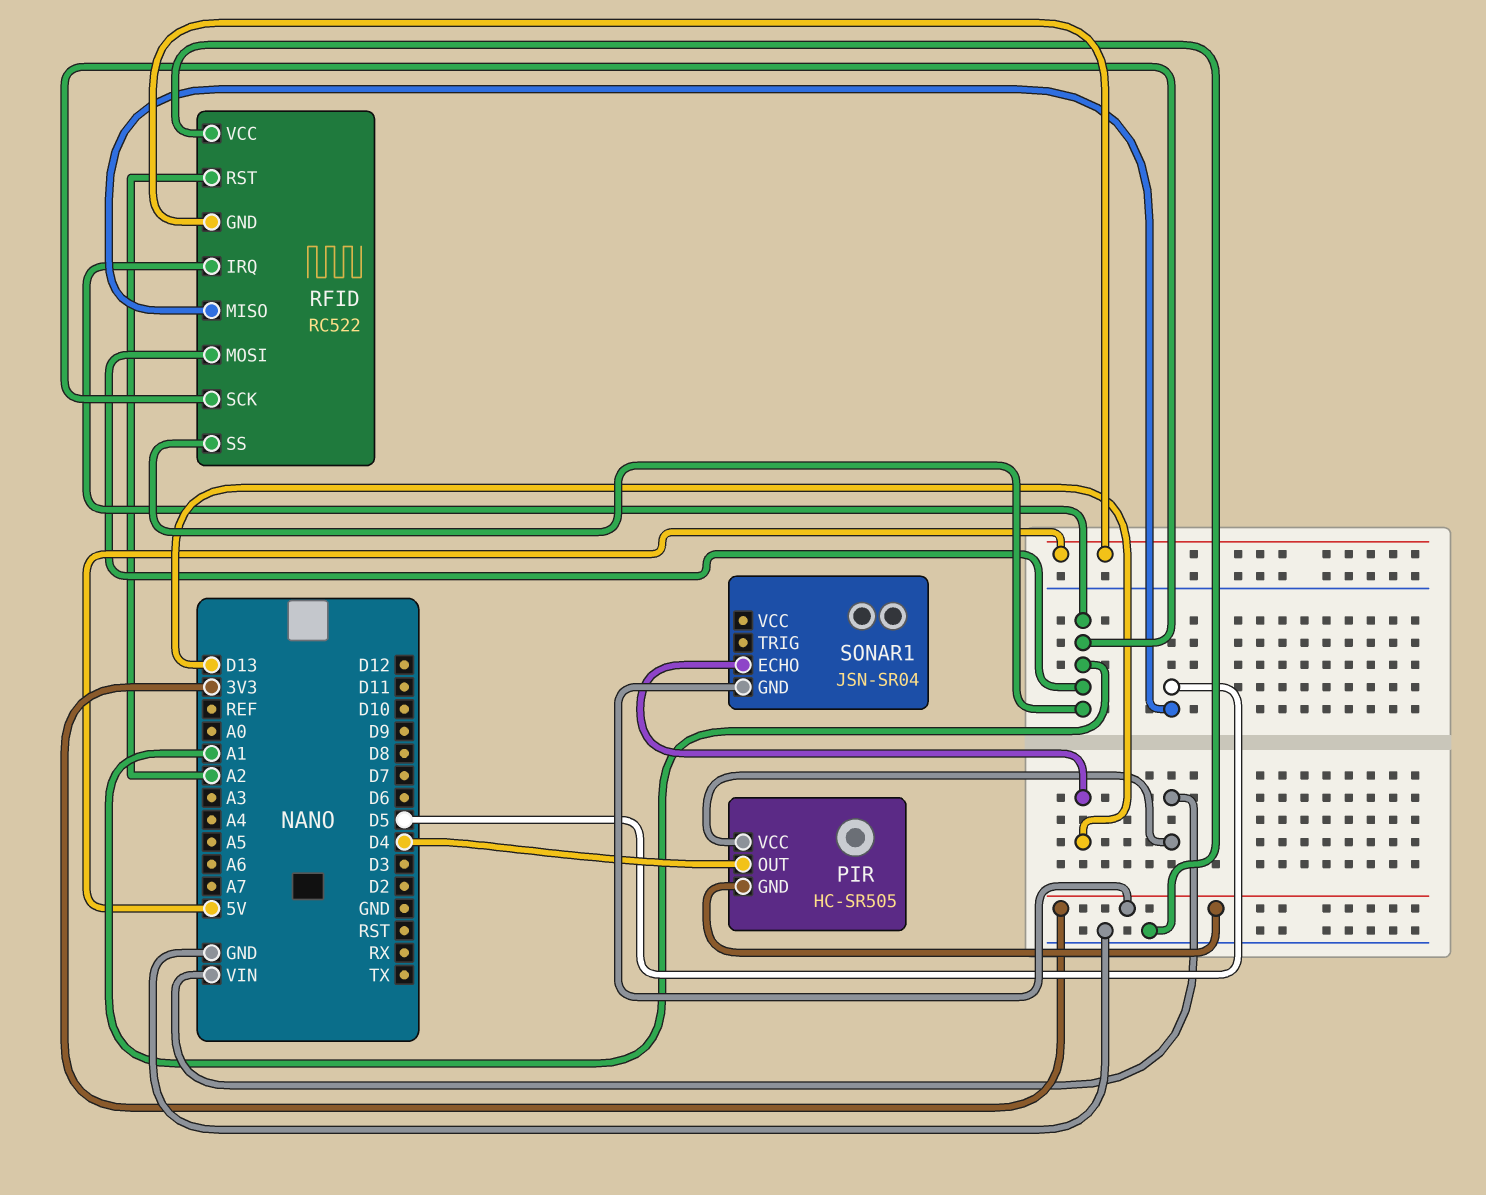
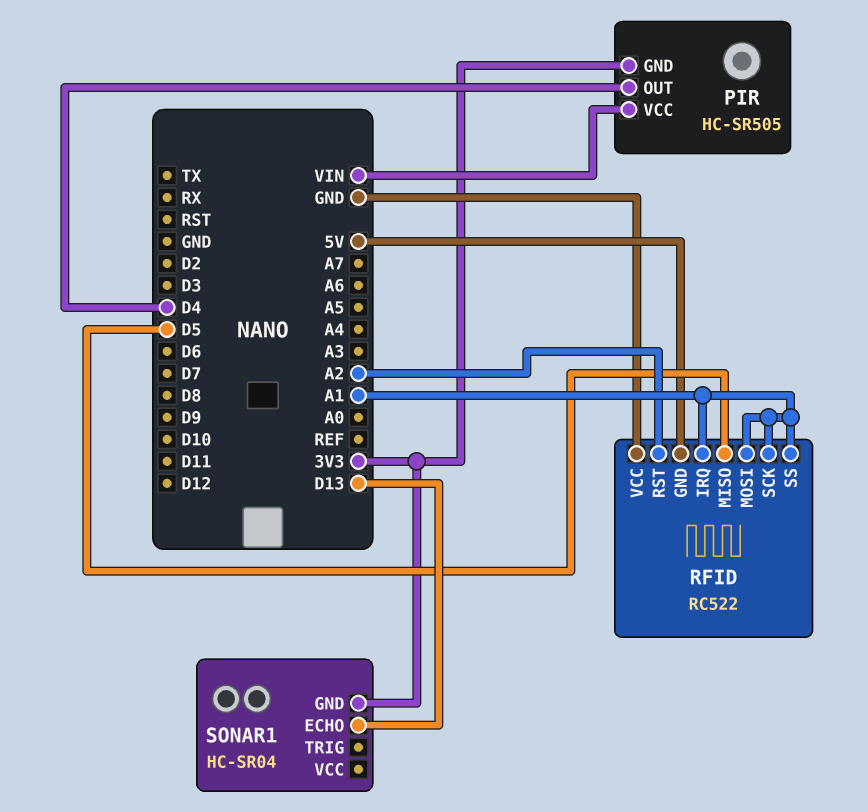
SONAR1: JSN-SR04 -> HC-SR04

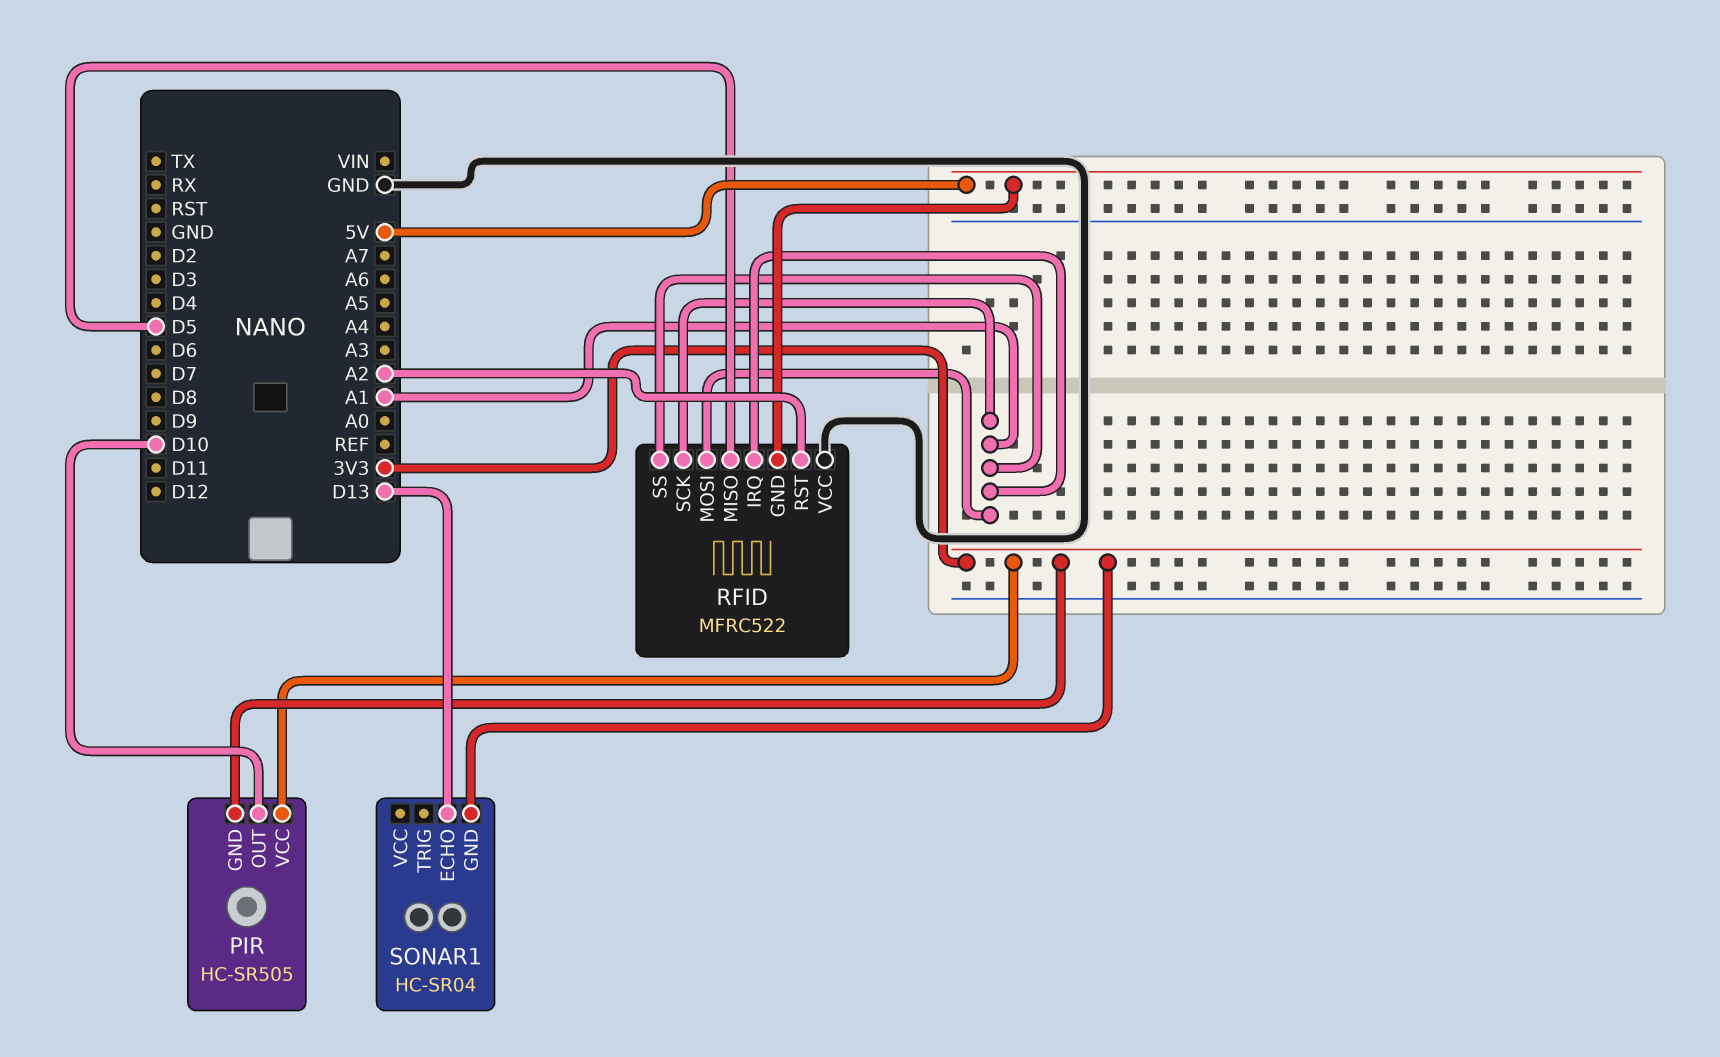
PIR pin OUT: D4 -> D10
PIR pin VCC: VIN -> 3V3
RFID: RC522 -> MFRC522

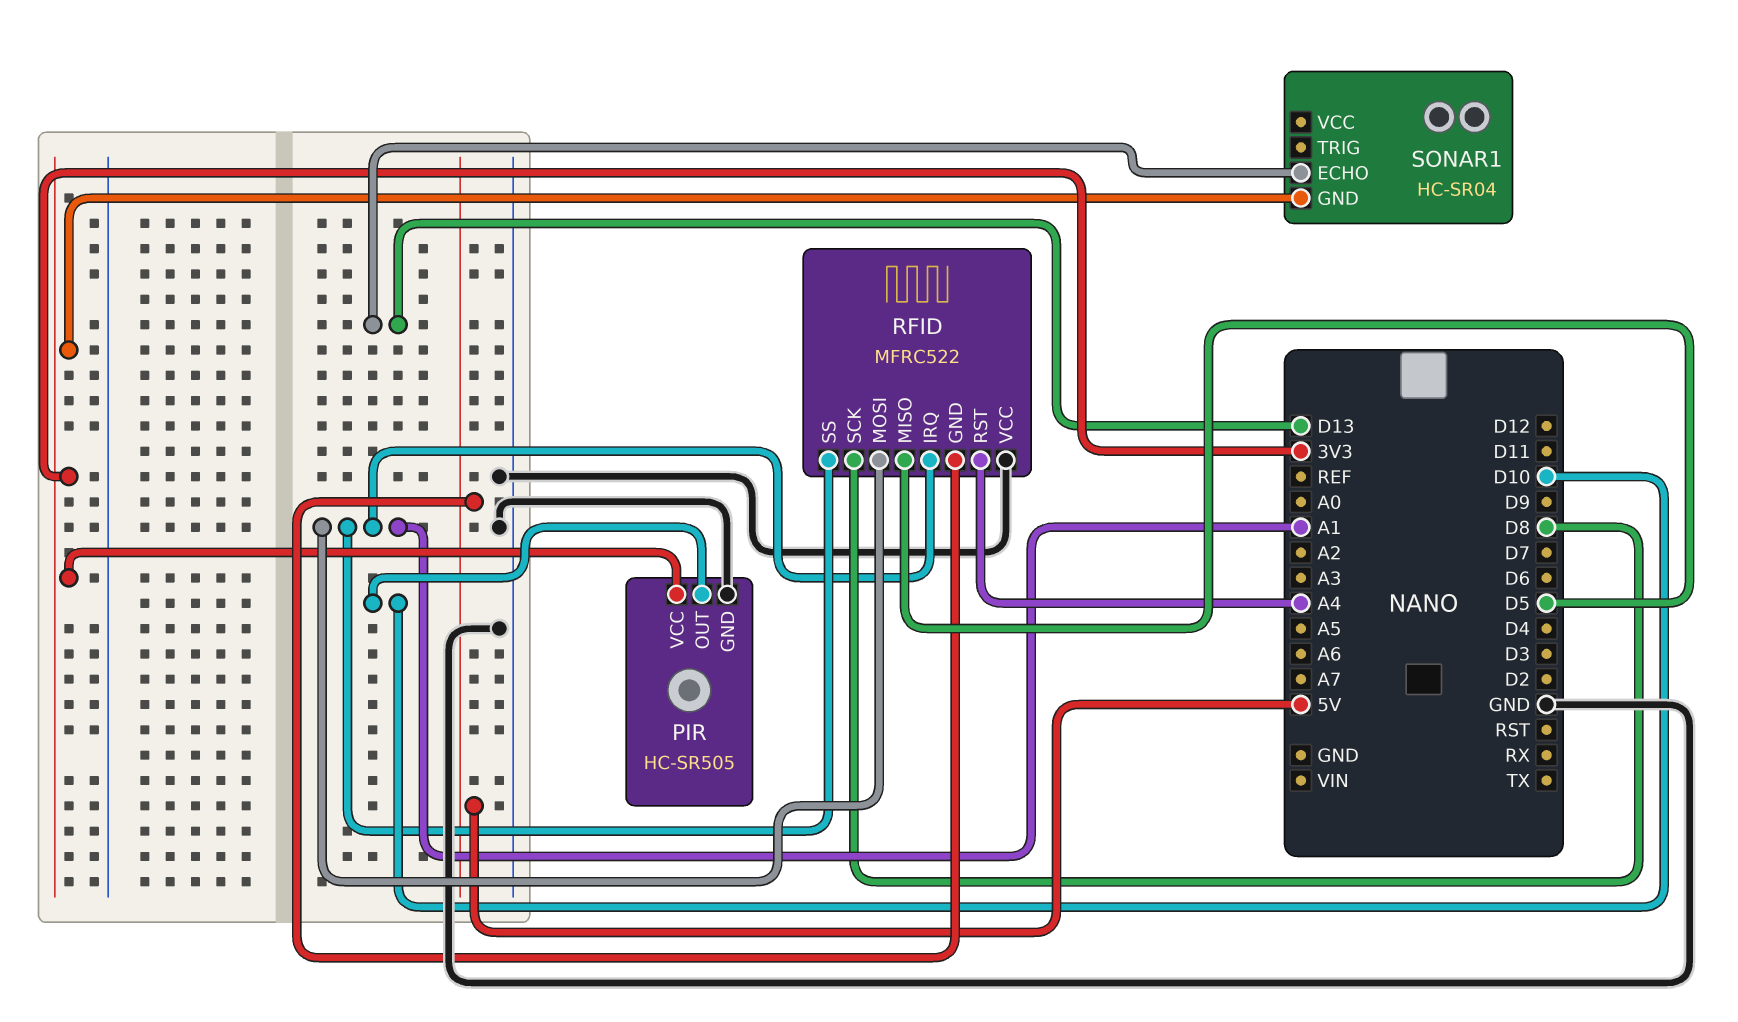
PIR pin GND: 3V3 -> GND
RFID pin RST: A2 -> A4
RFID pin SCK: A1 -> D8

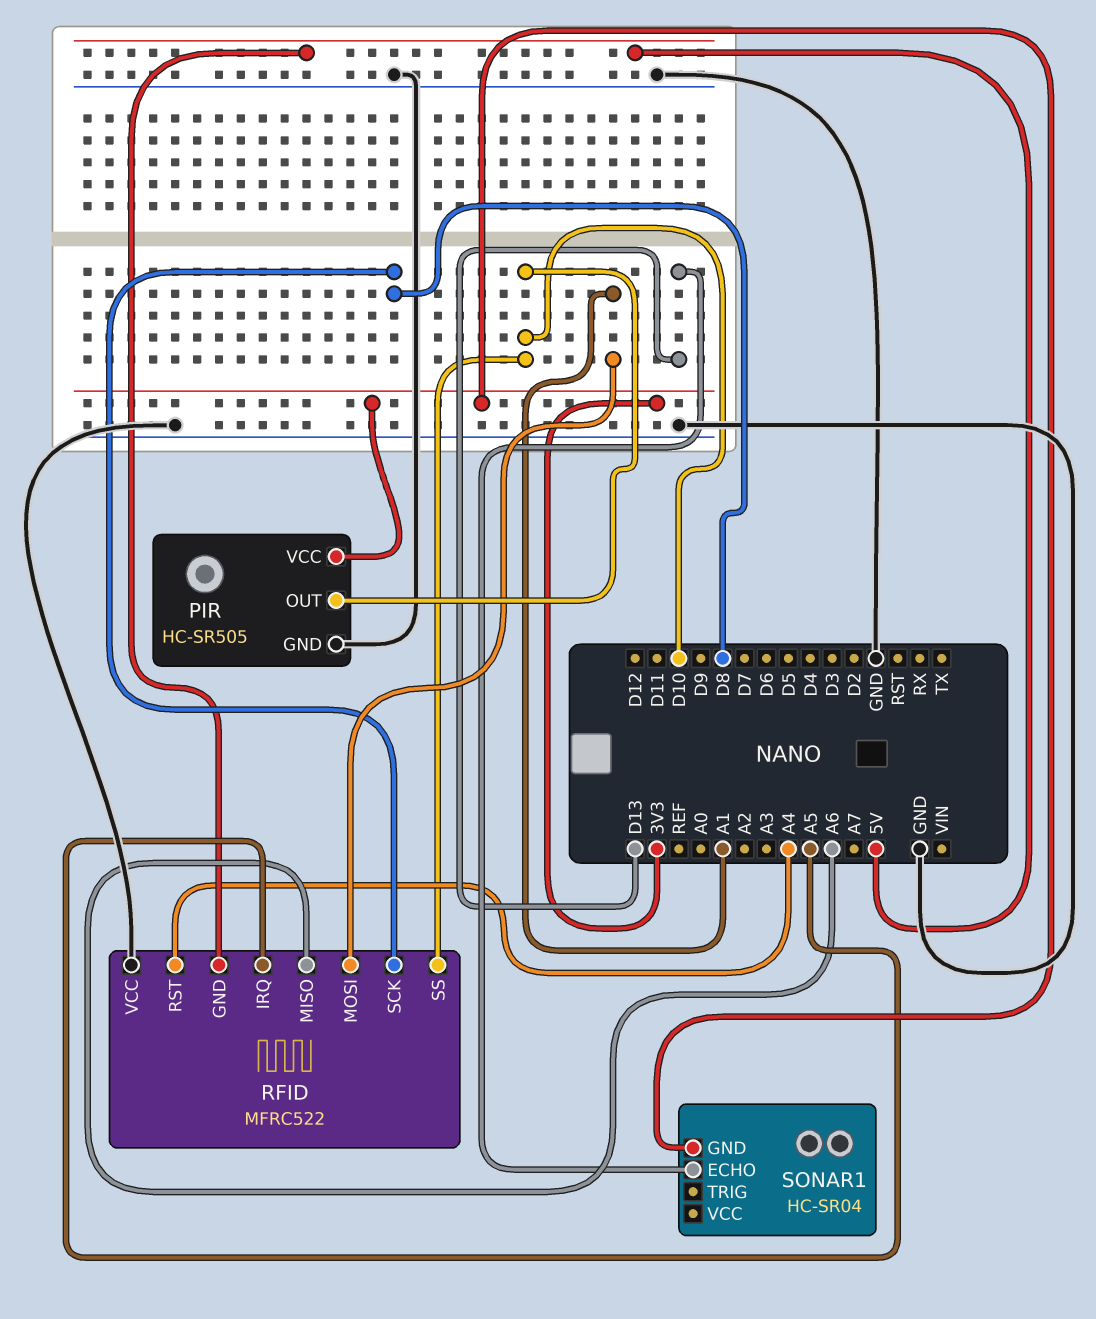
RFID pin IRQ: A1 -> A5
RFID pin MISO: D5 -> A6
RFID pin SS: A1 -> D10

